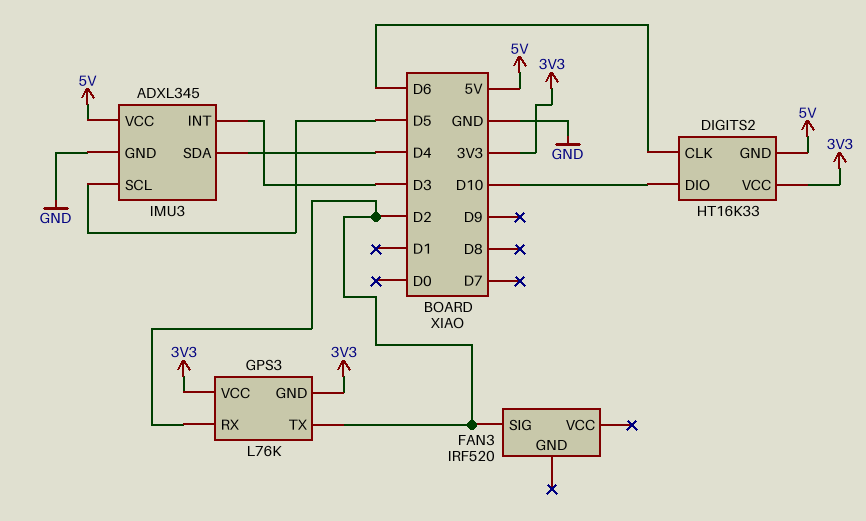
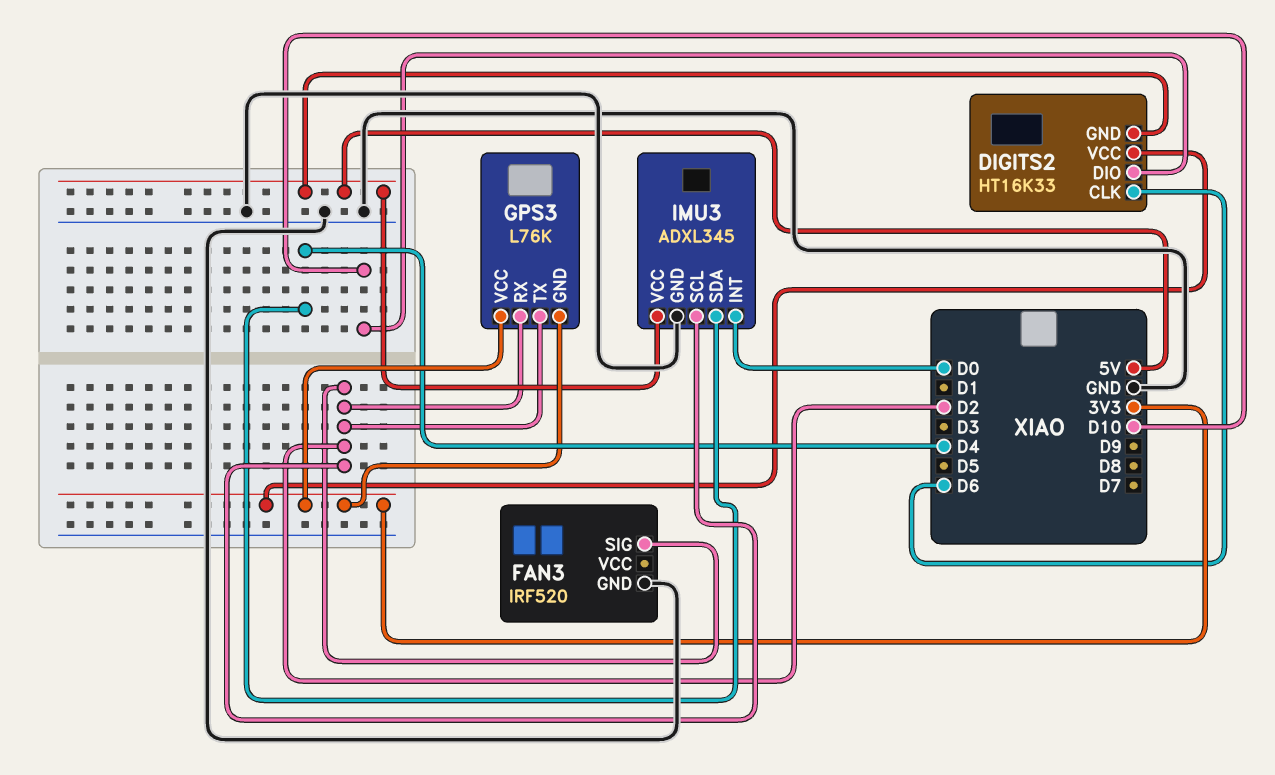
FAN3 pin GND: none -> GND
IMU3 pin INT: D3 -> D0
IMU3 pin SCL: D5 -> D2

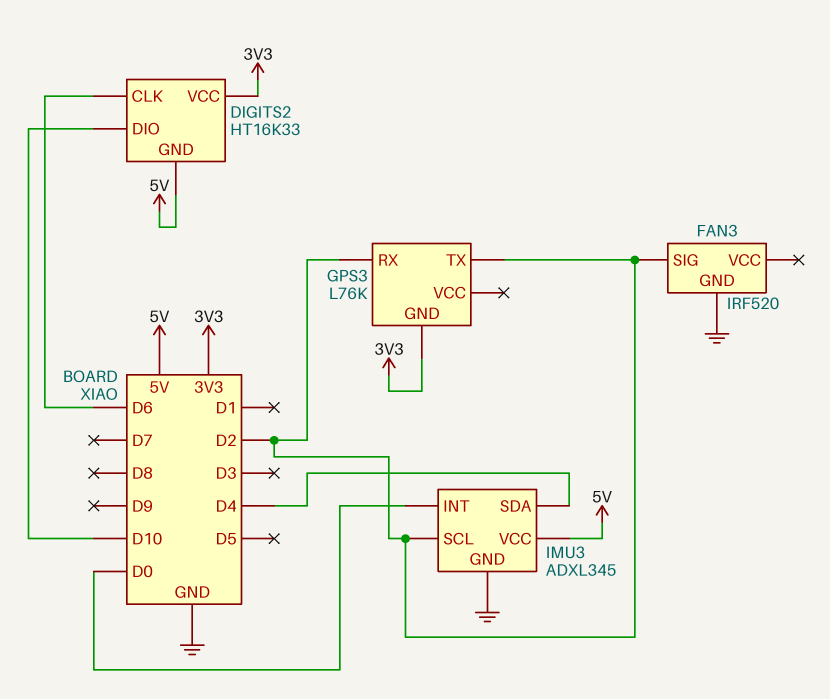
GPS3 pin VCC: 3V3 -> none

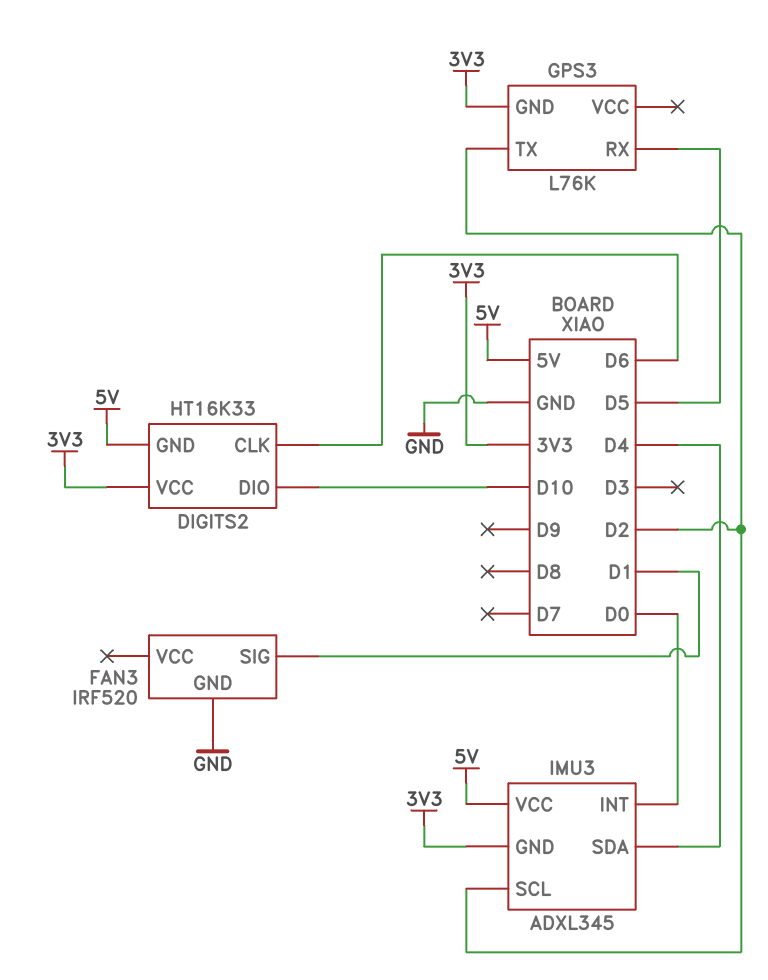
FAN3 pin SIG: D2 -> D1
GPS3 pin RX: D2 -> D5
IMU3 pin GND: GND -> 3V3

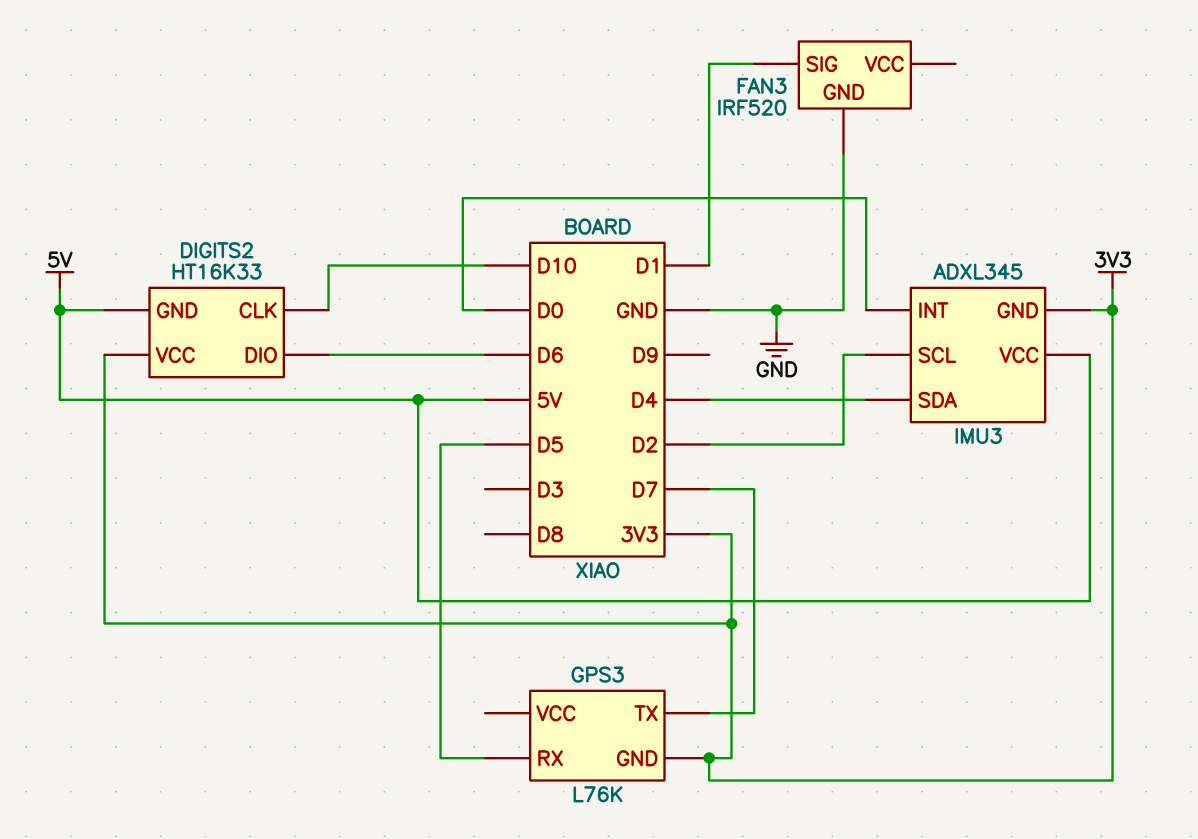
DIGITS2 pin CLK: D6 -> D10
DIGITS2 pin DIO: D10 -> D6
GPS3 pin TX: D2 -> D7

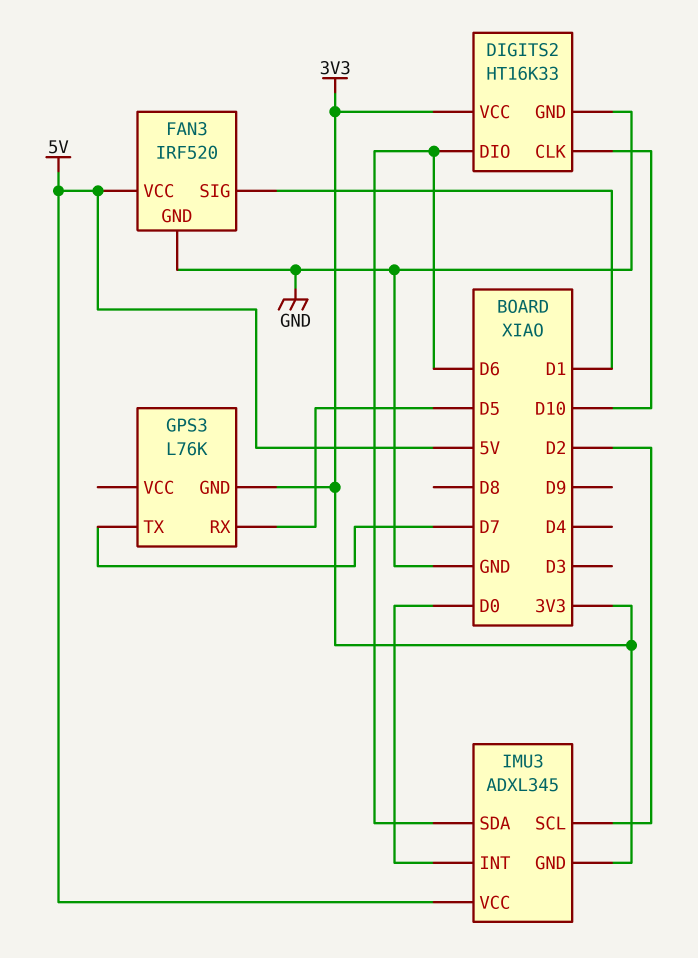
DIGITS2 pin GND: 5V -> GND
FAN3 pin VCC: none -> 5V
IMU3 pin SDA: D4 -> D6

